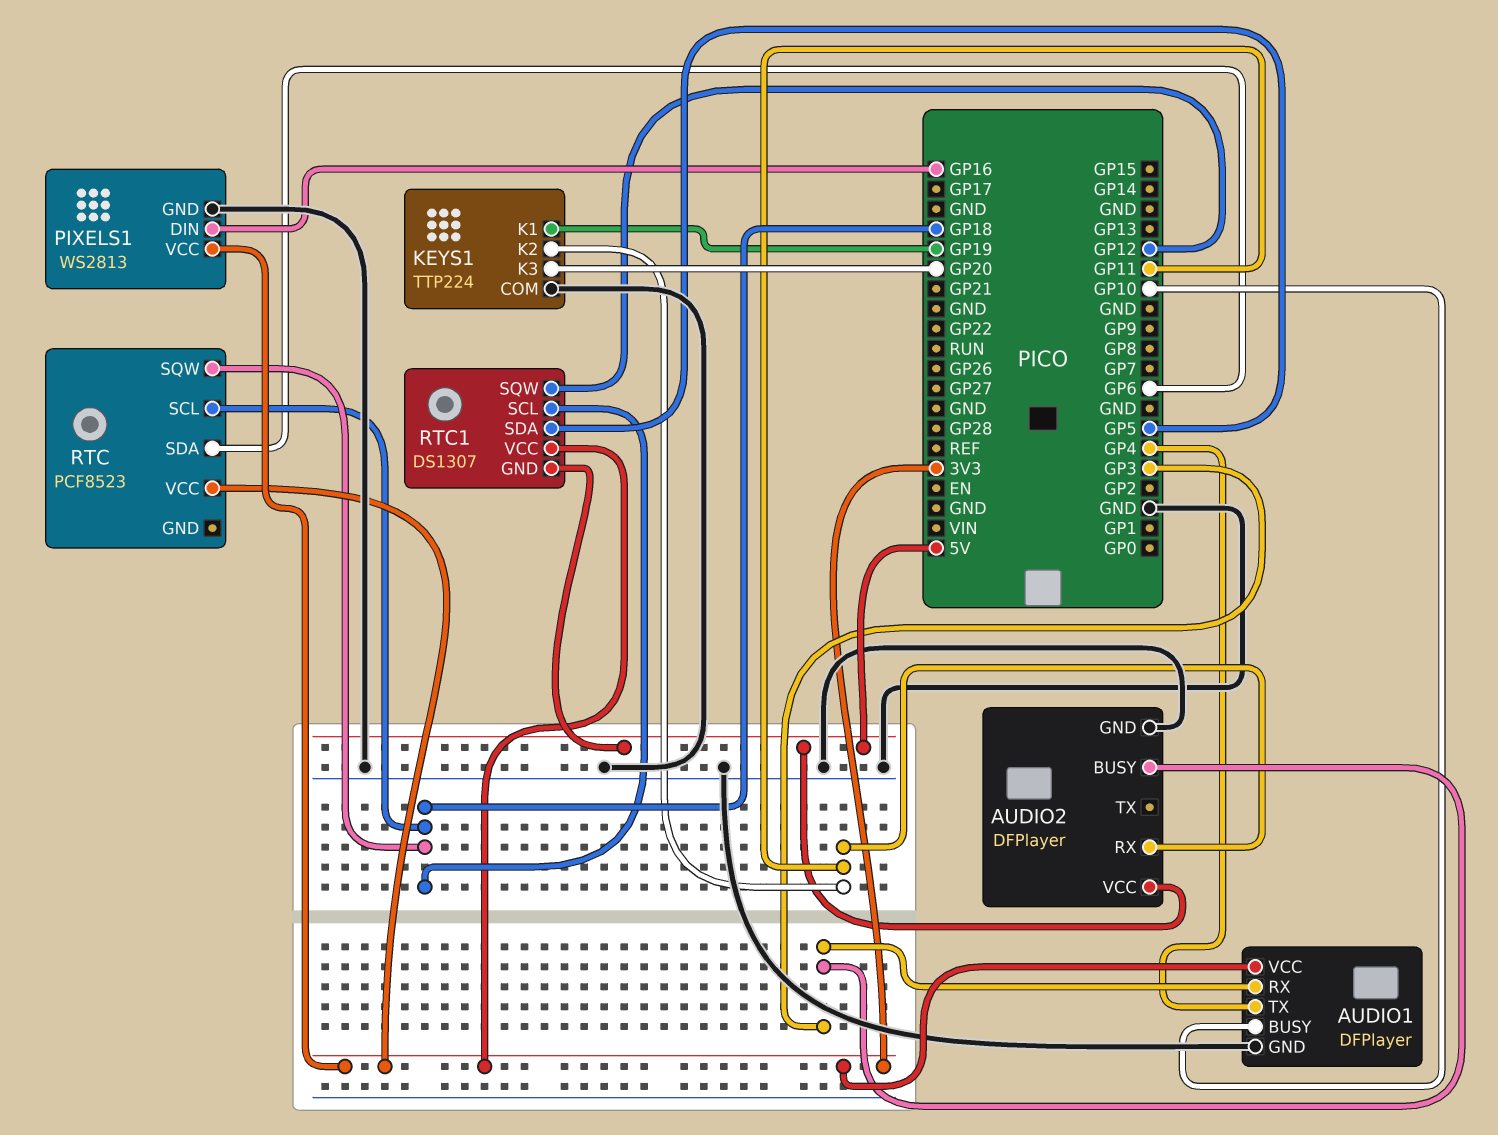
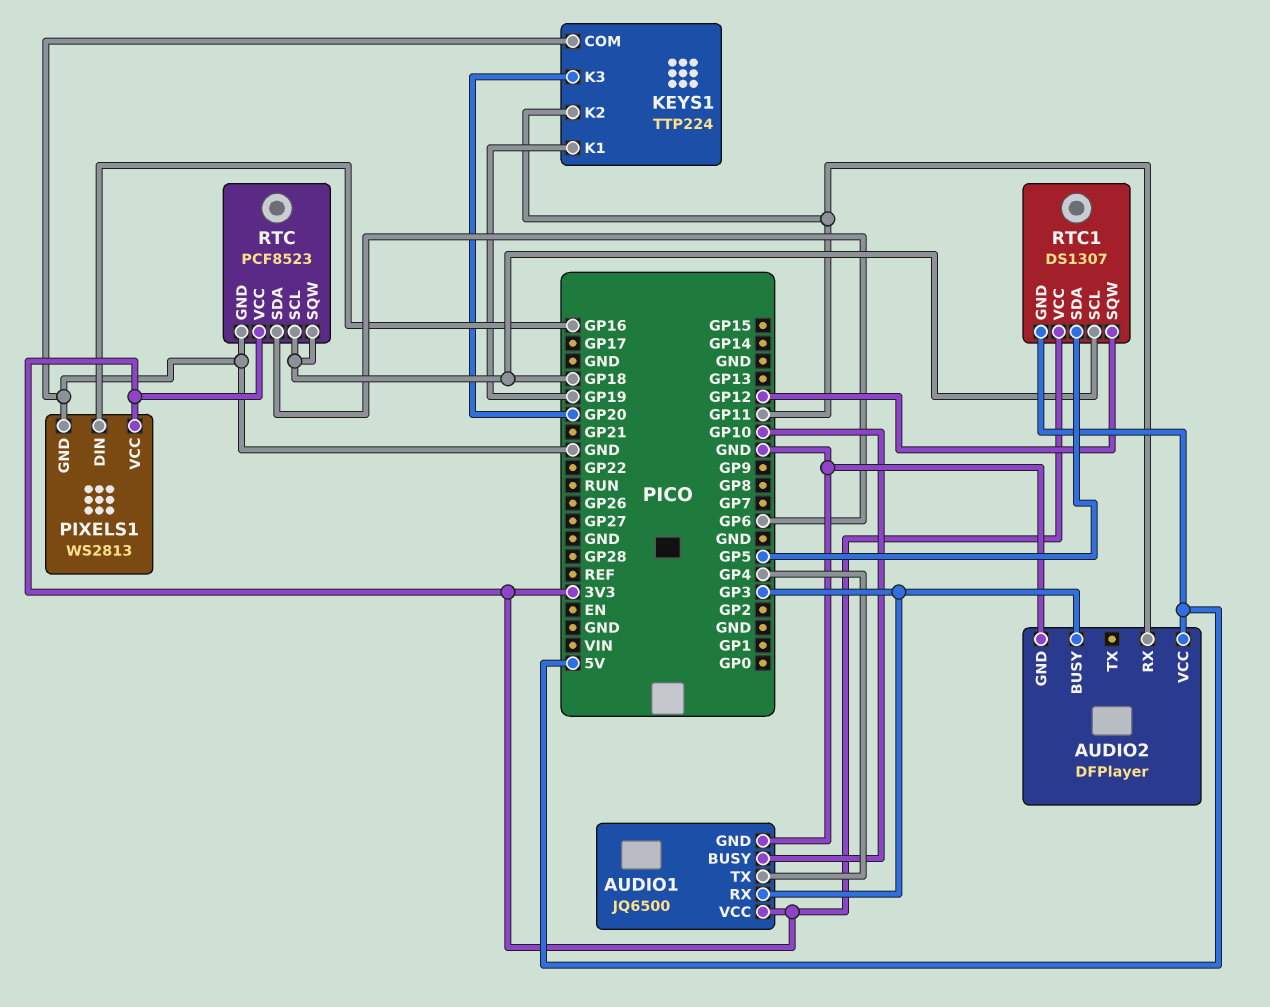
AUDIO1: DFPlayer -> JQ6500
RTC pin GND: none -> GND

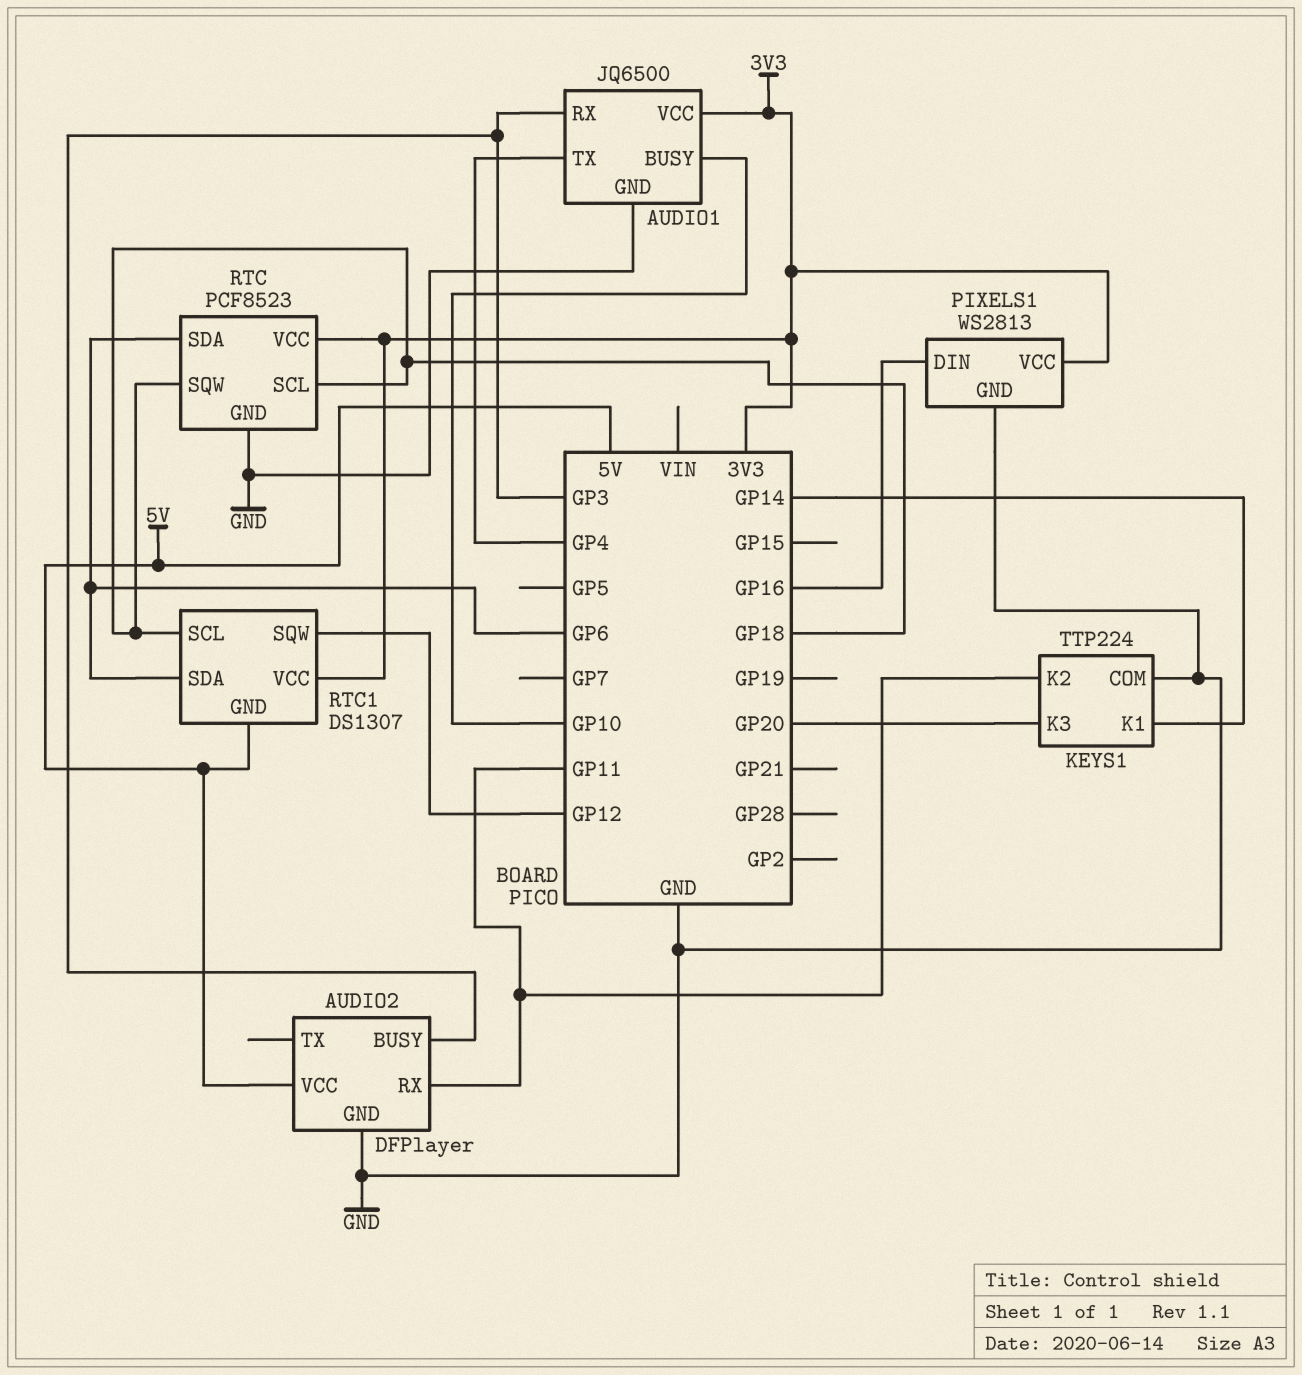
KEYS1 pin K1: GP19 -> GP14
RTC1 pin SDA: GP5 -> GP6

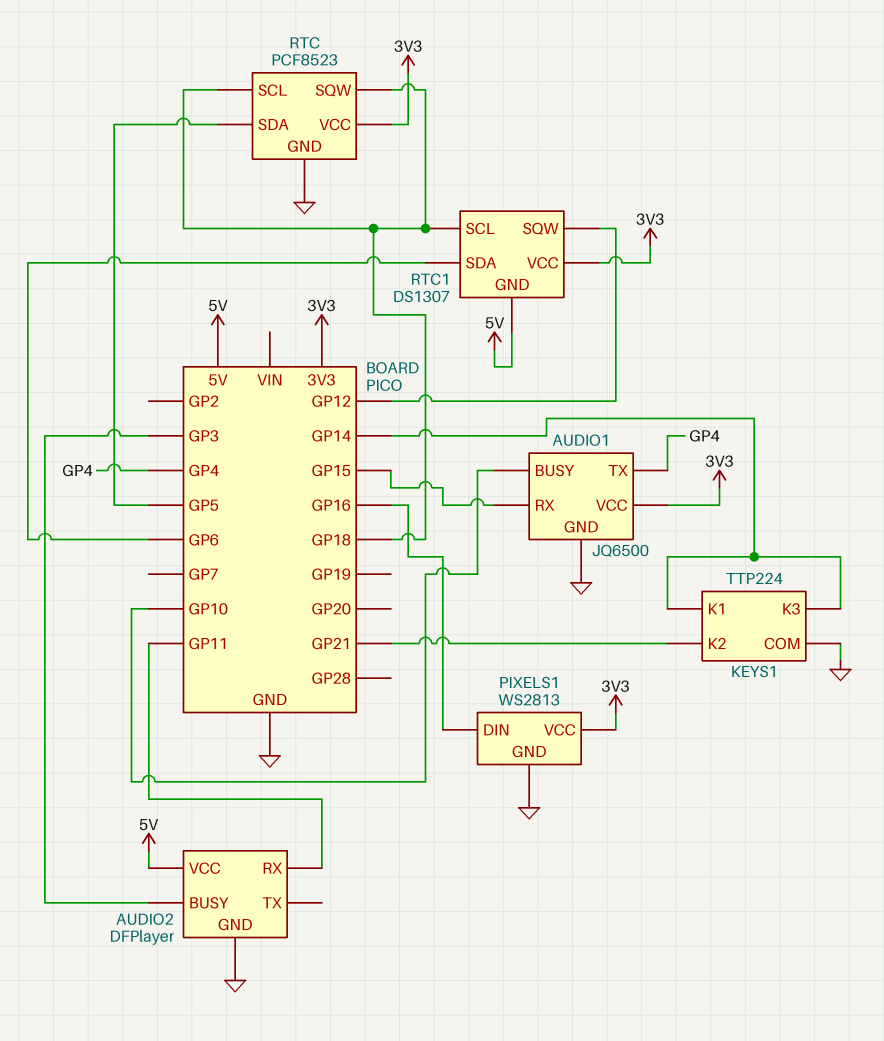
AUDIO1 pin RX: GP3 -> GP15
KEYS1 pin K2: GP11 -> GP21
KEYS1 pin K3: GP20 -> GP14
RTC pin SDA: GP6 -> GP5

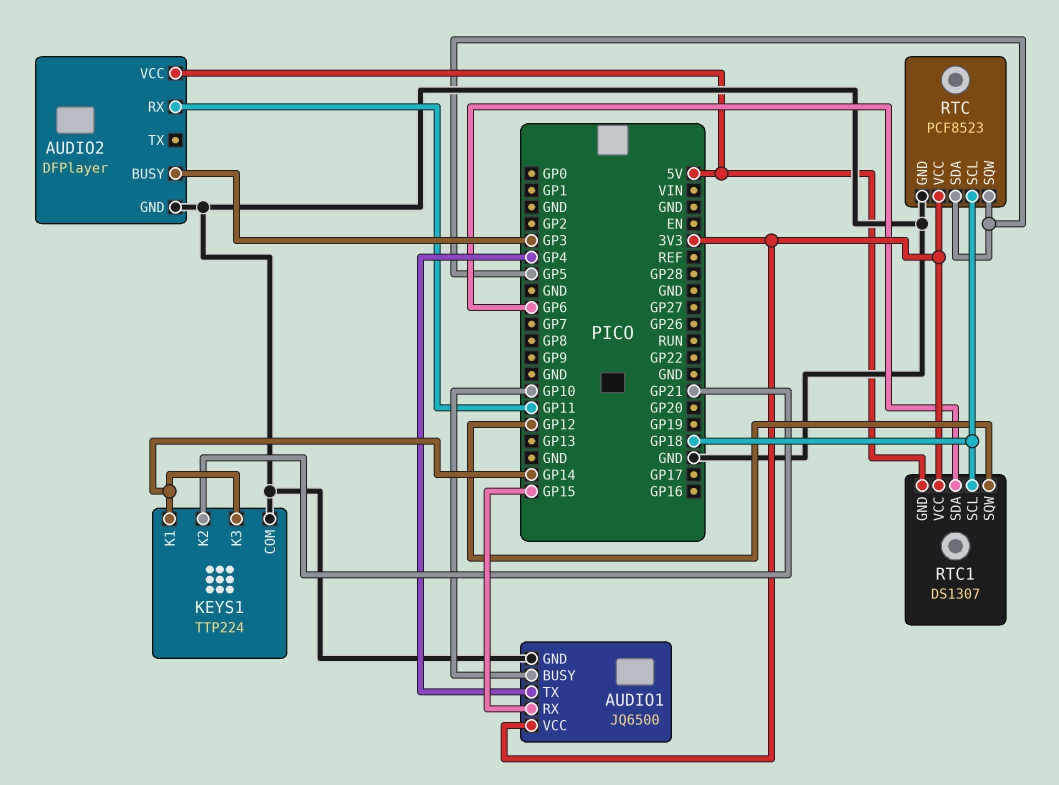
PIXELS1: WS2813 -> none
PIXELS1 pin DIN: GP16 -> none
PIXELS1 pin GND: GND -> none
PIXELS1 pin VCC: 3V3 -> none
RTC pin SQW: GP18 -> GP5

